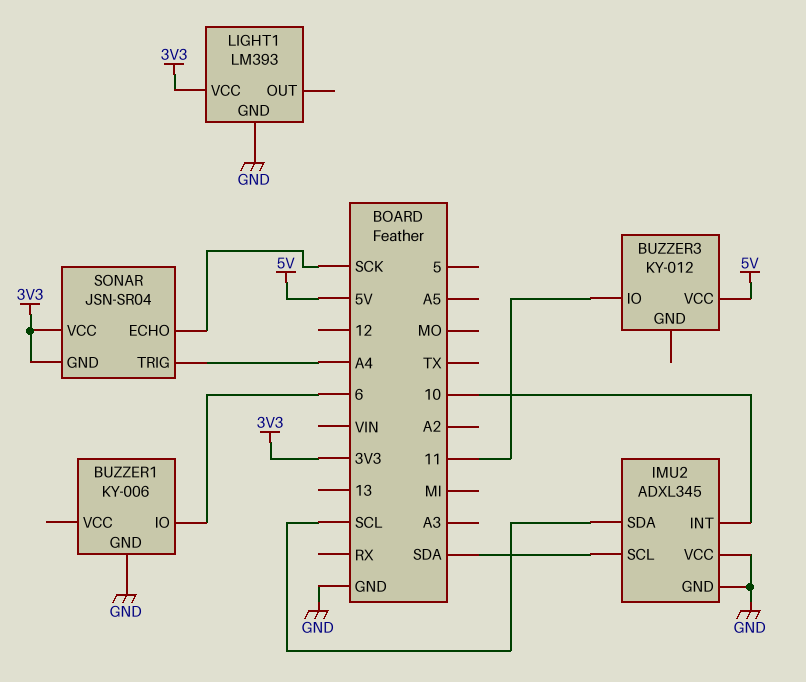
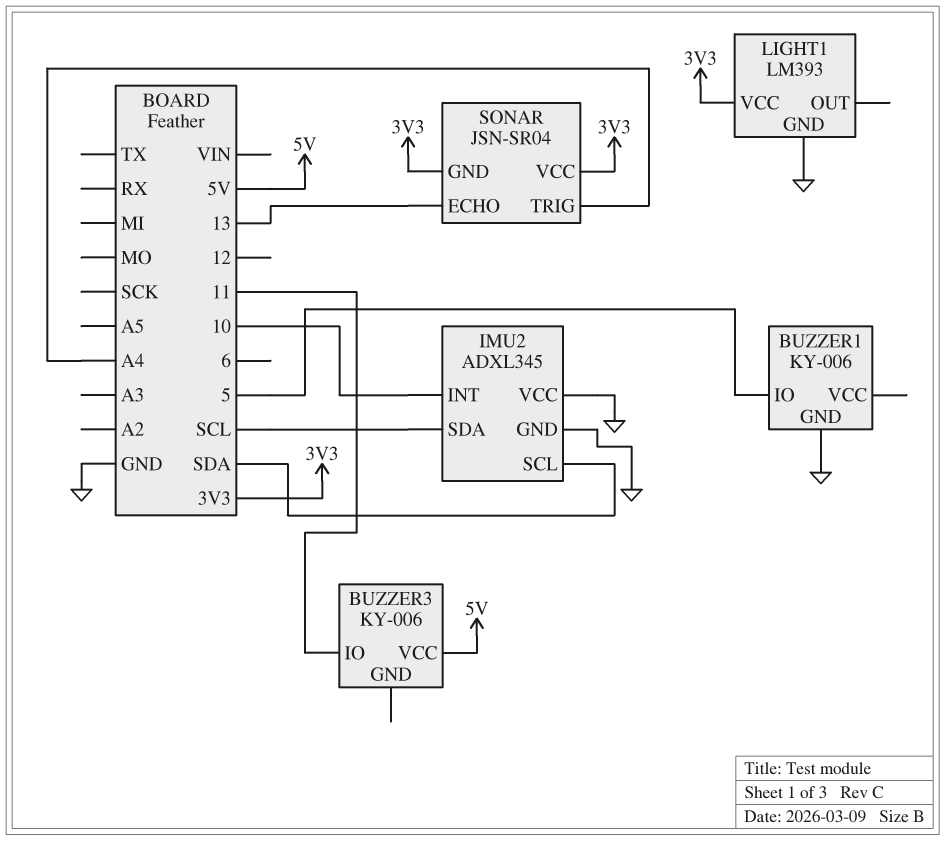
BUZZER1 pin IO: 6 -> 5
BUZZER3: KY-012 -> KY-006
SONAR pin ECHO: SCK -> 13

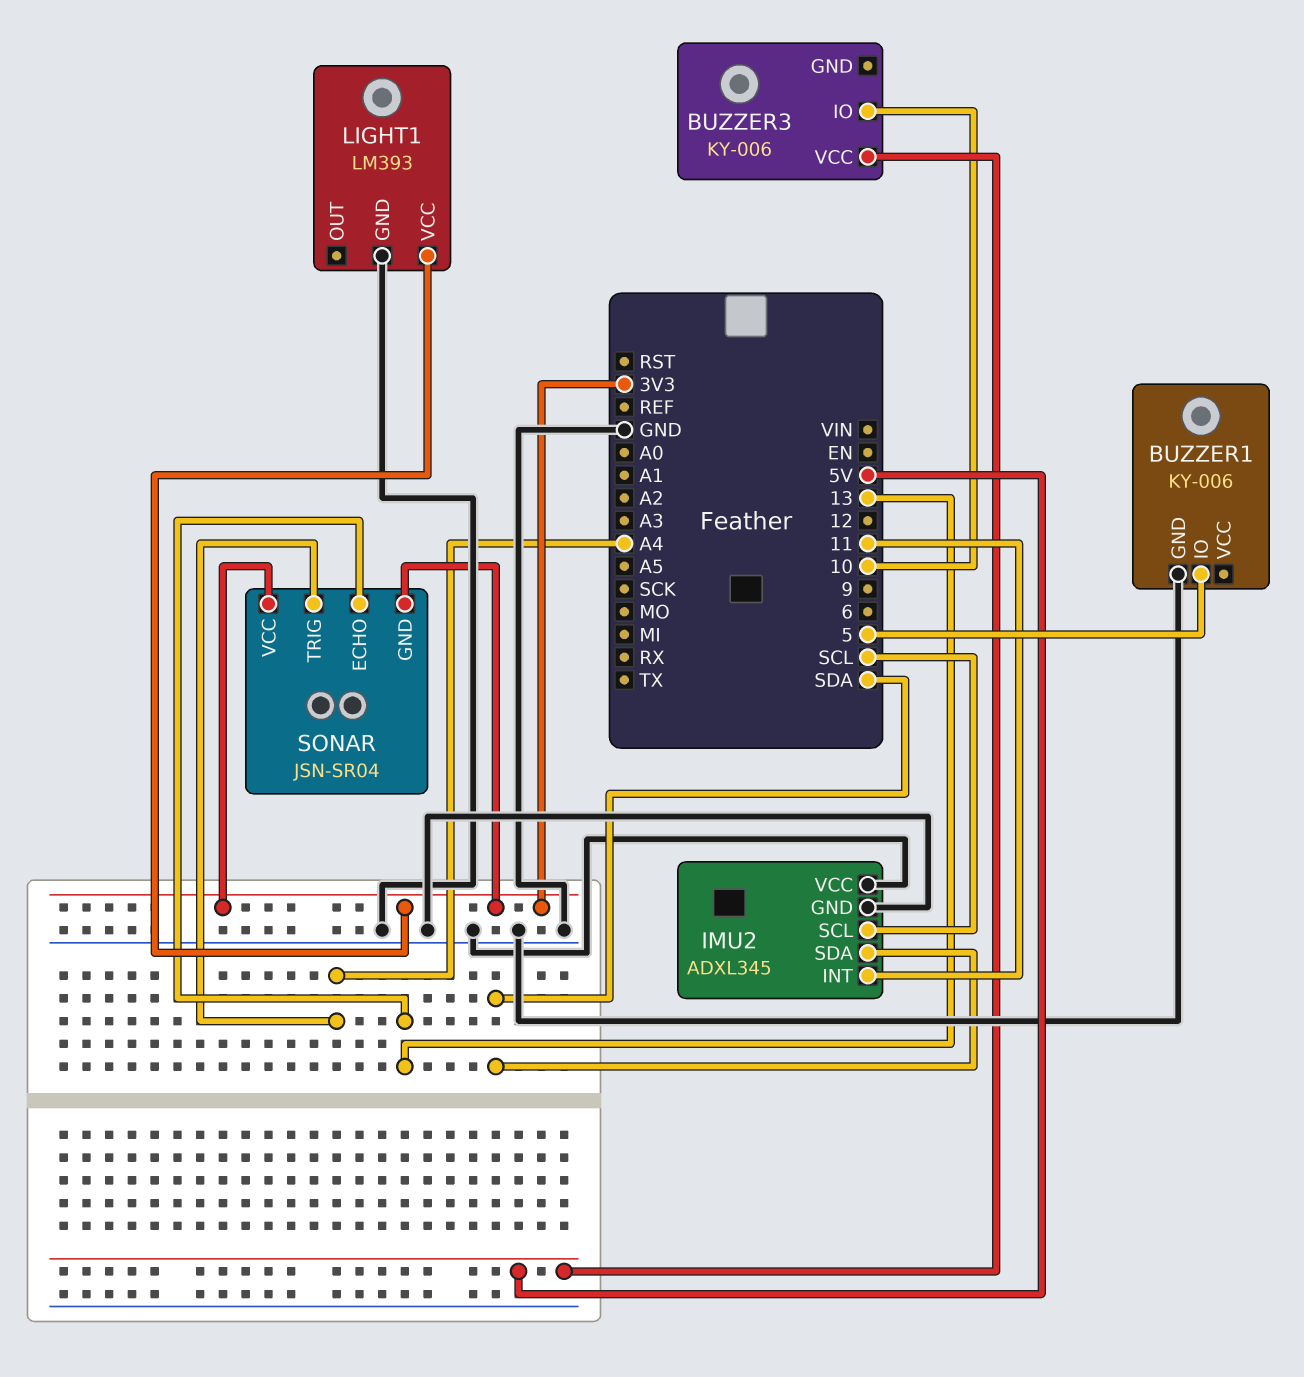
BUZZER3 pin IO: 11 -> 10
IMU2 pin INT: 10 -> 11
IMU2 pin SCL: SDA -> SCL
IMU2 pin SDA: SCL -> SDA

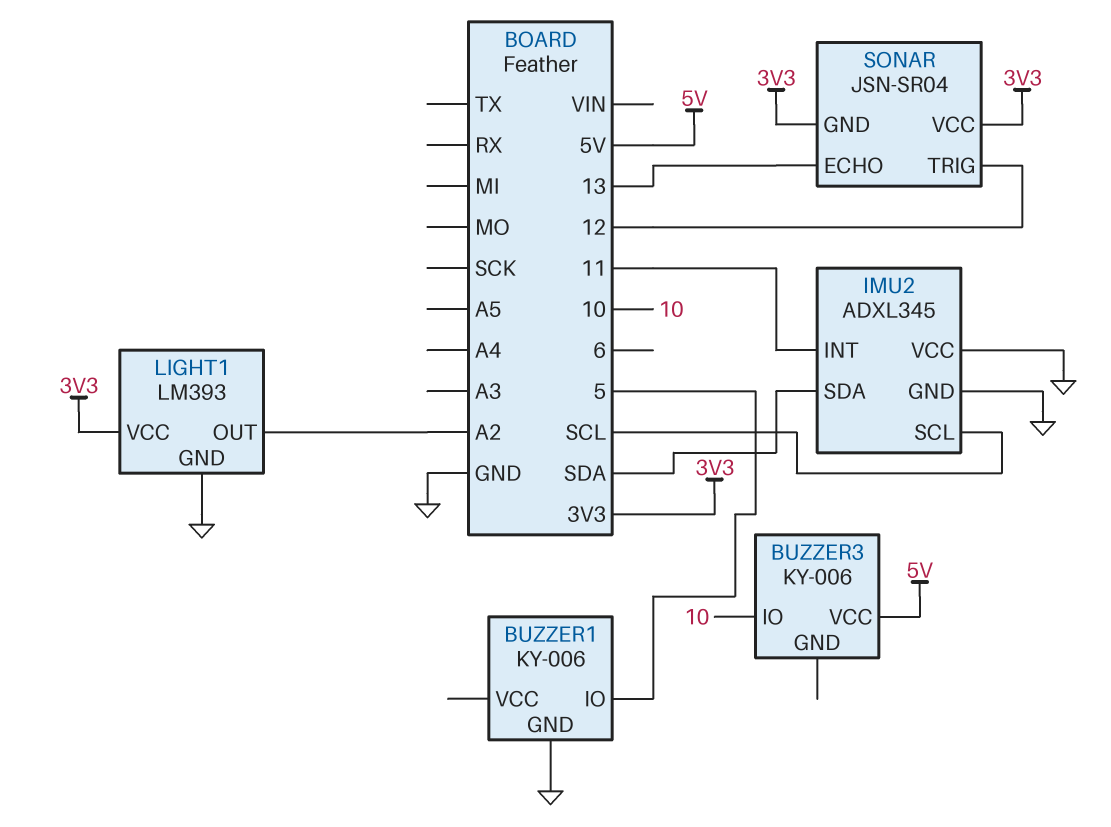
LIGHT1 pin OUT: none -> A2
SONAR pin TRIG: A4 -> 12

